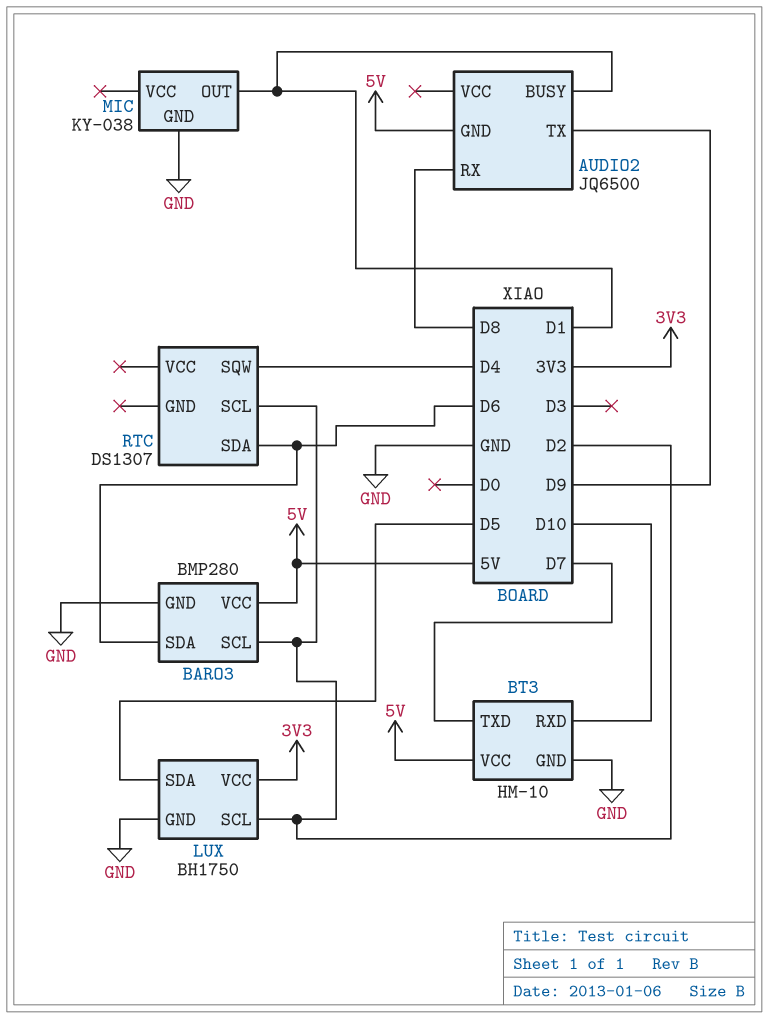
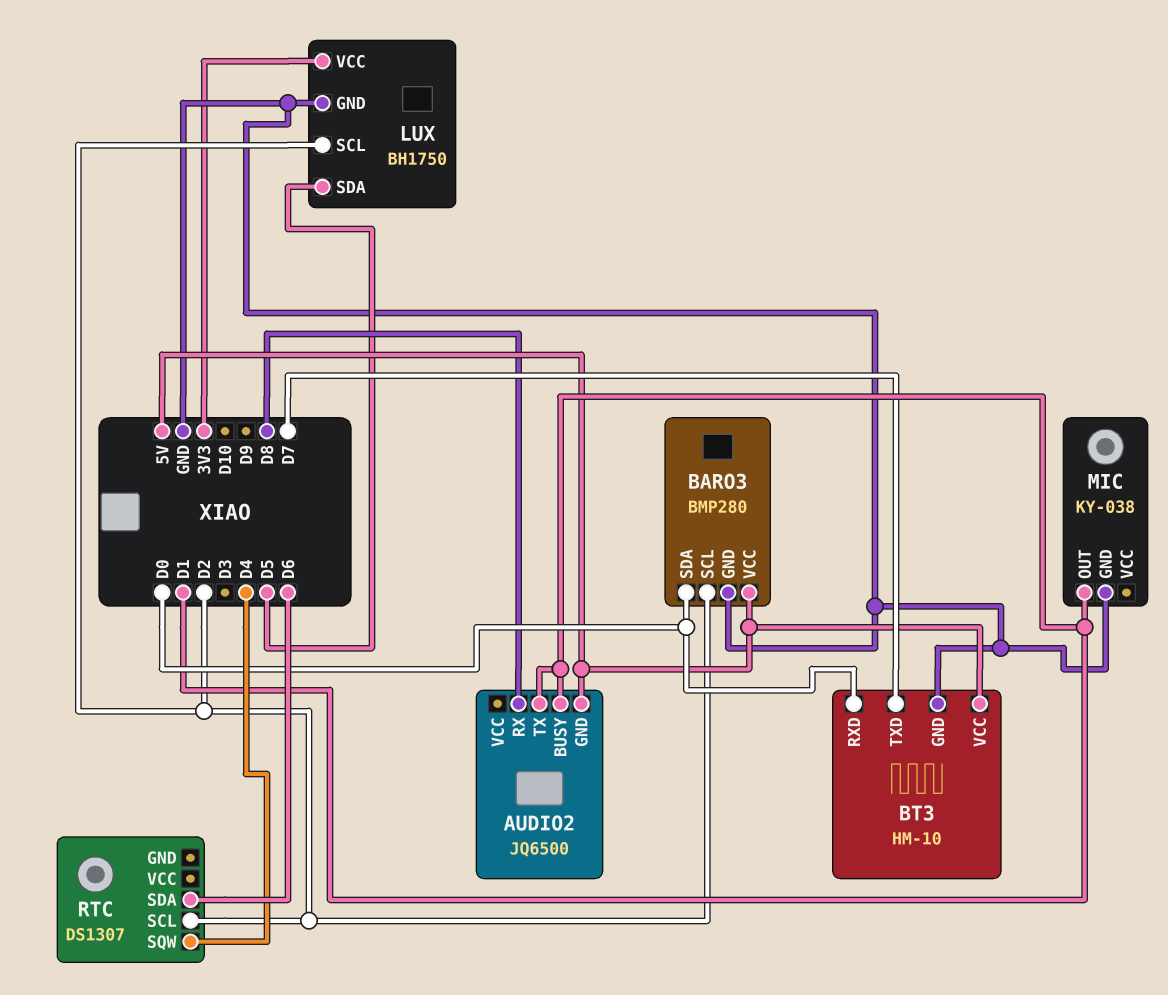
AUDIO2 pin TX: D9 -> D1
BARO3 pin SDA: D6 -> D0
BT3 pin RXD: D10 -> D0

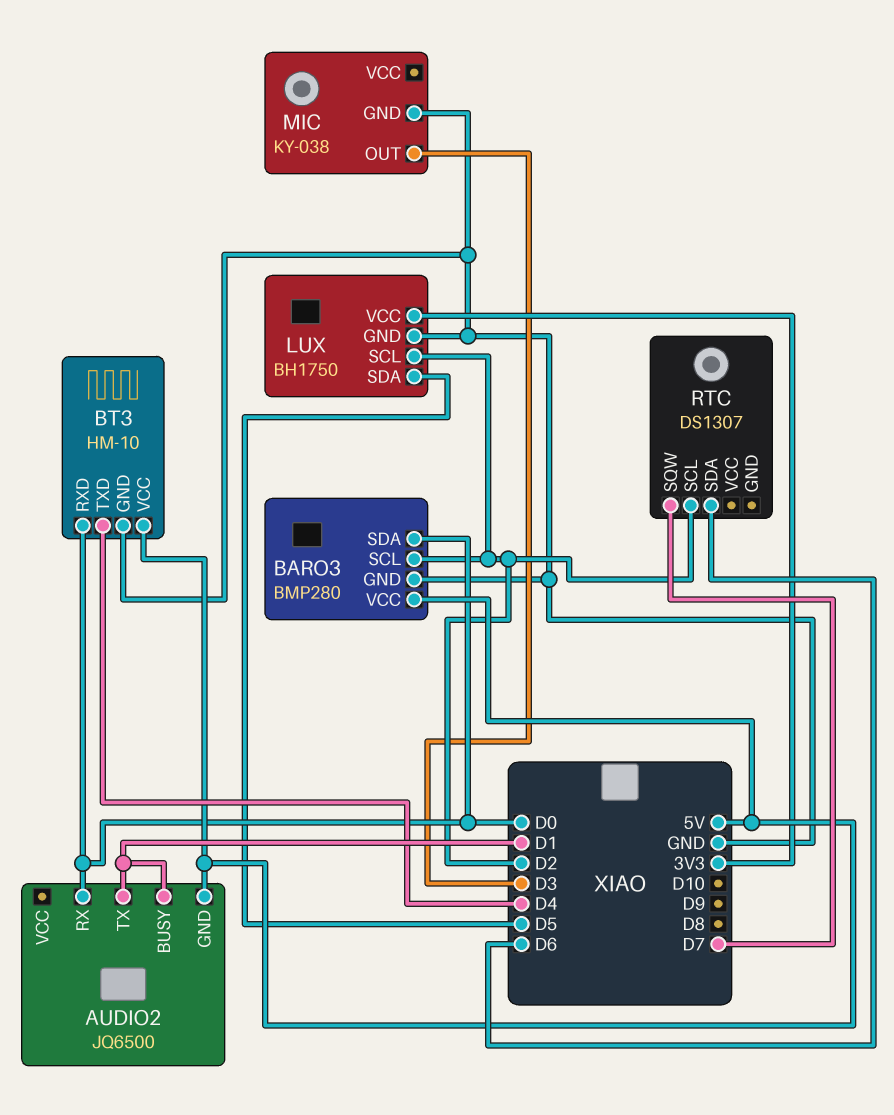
AUDIO2 pin RX: D8 -> D0
BT3 pin TXD: D7 -> D4
MIC pin OUT: D1 -> D3
RTC pin SQW: D4 -> D7

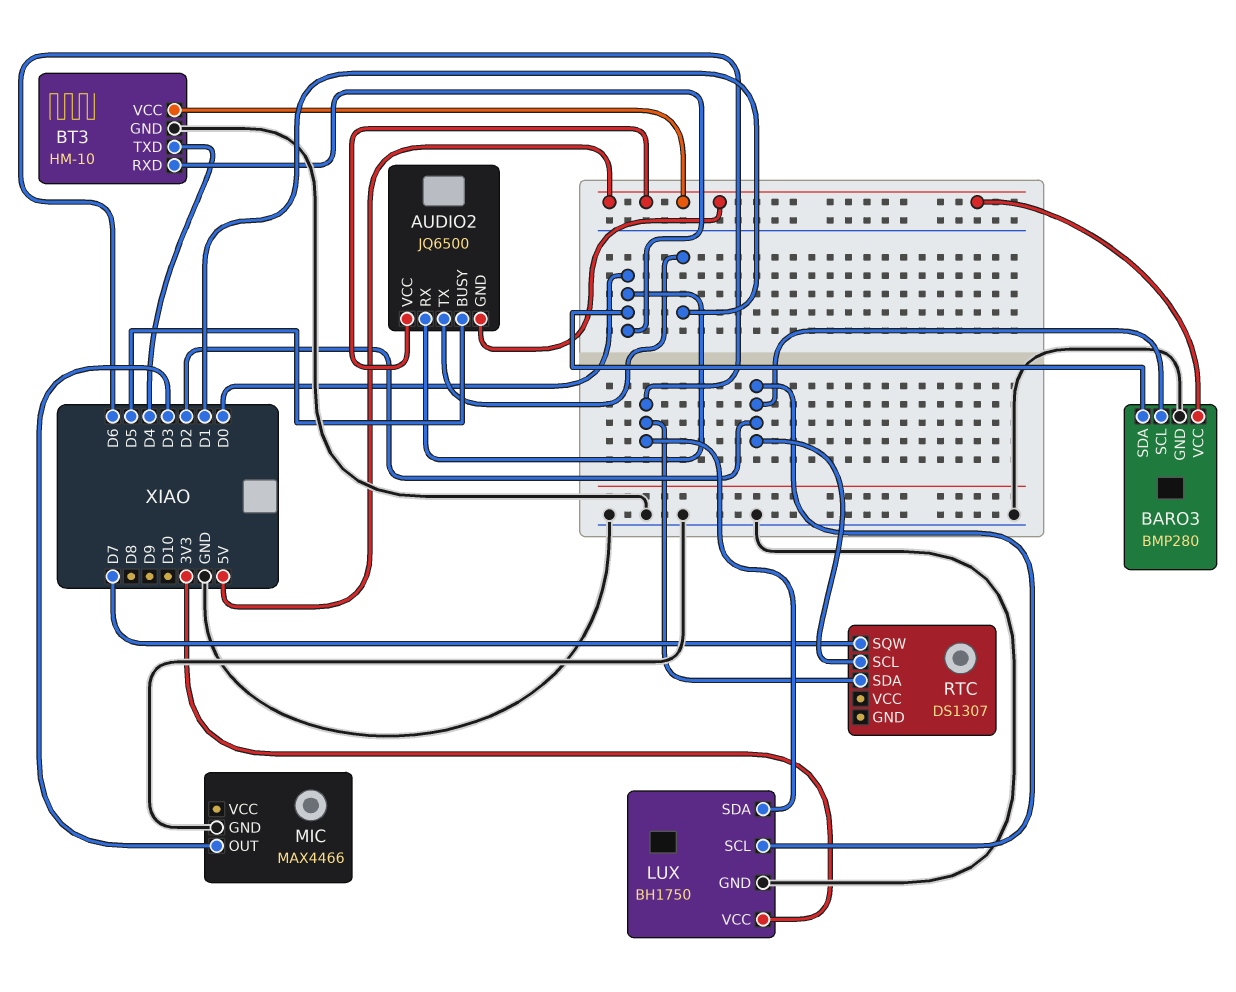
AUDIO2 pin BUSY: D1 -> D5
AUDIO2 pin VCC: none -> 5V
LUX pin SDA: D5 -> D6
MIC: KY-038 -> MAX4466

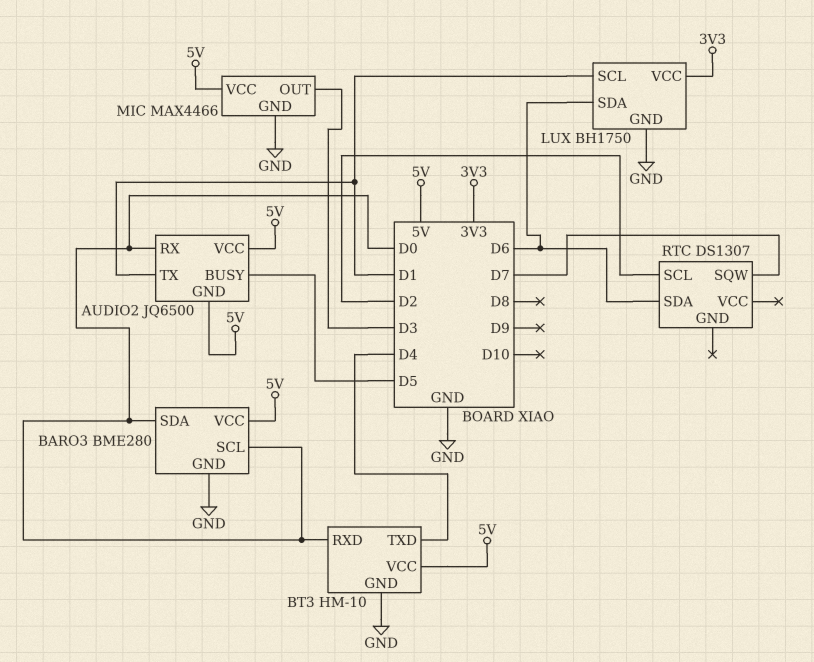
BARO3: BMP280 -> BME280
BARO3 pin SCL: D2 -> D0
LUX pin SCL: D2 -> D1
MIC pin VCC: none -> 5V

